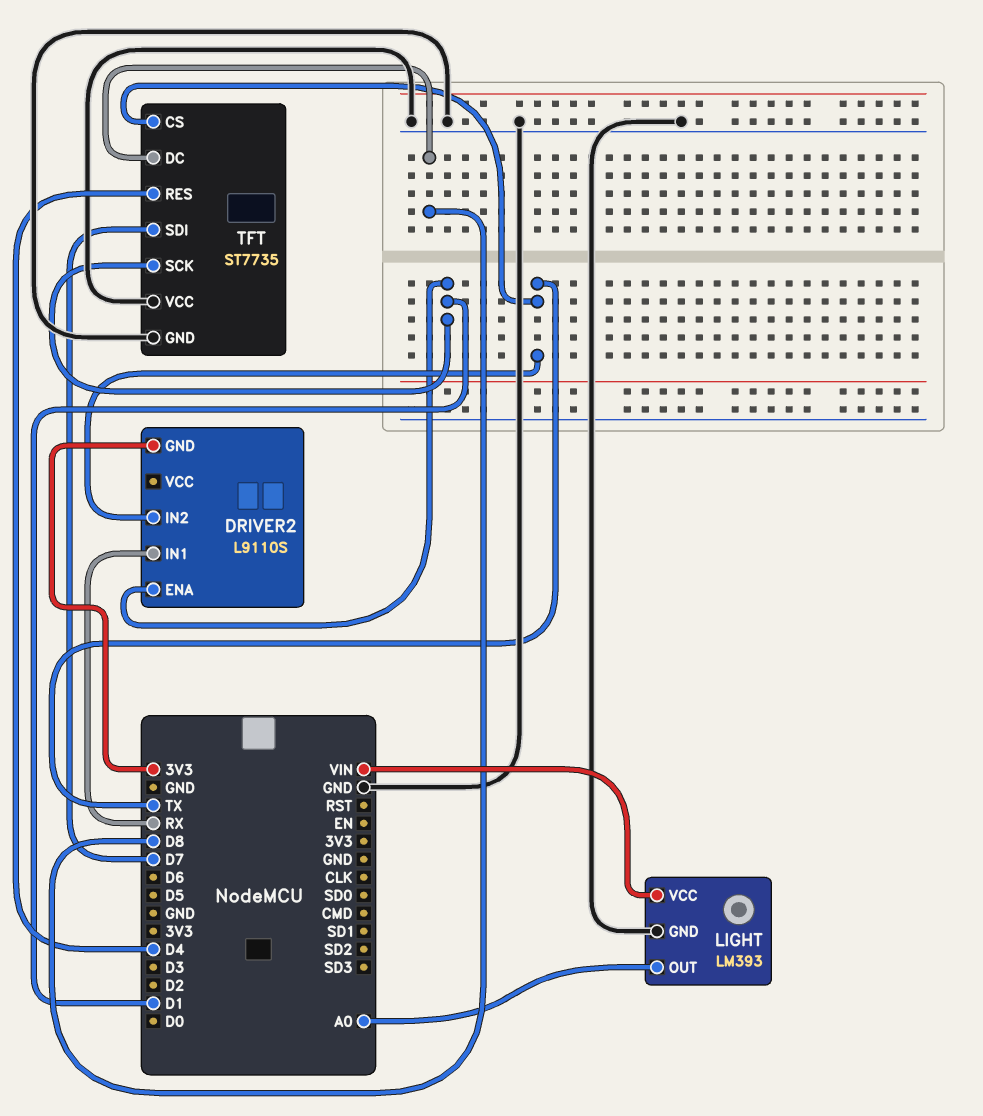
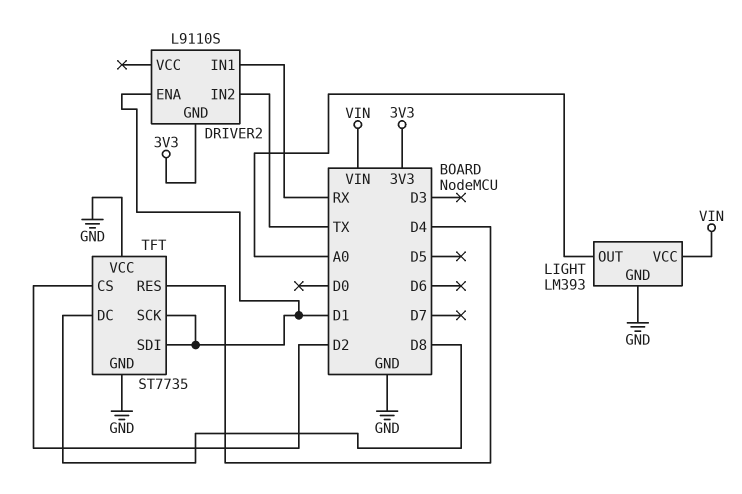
TFT pin CS: TX -> D2
TFT pin SDI: D7 -> D1

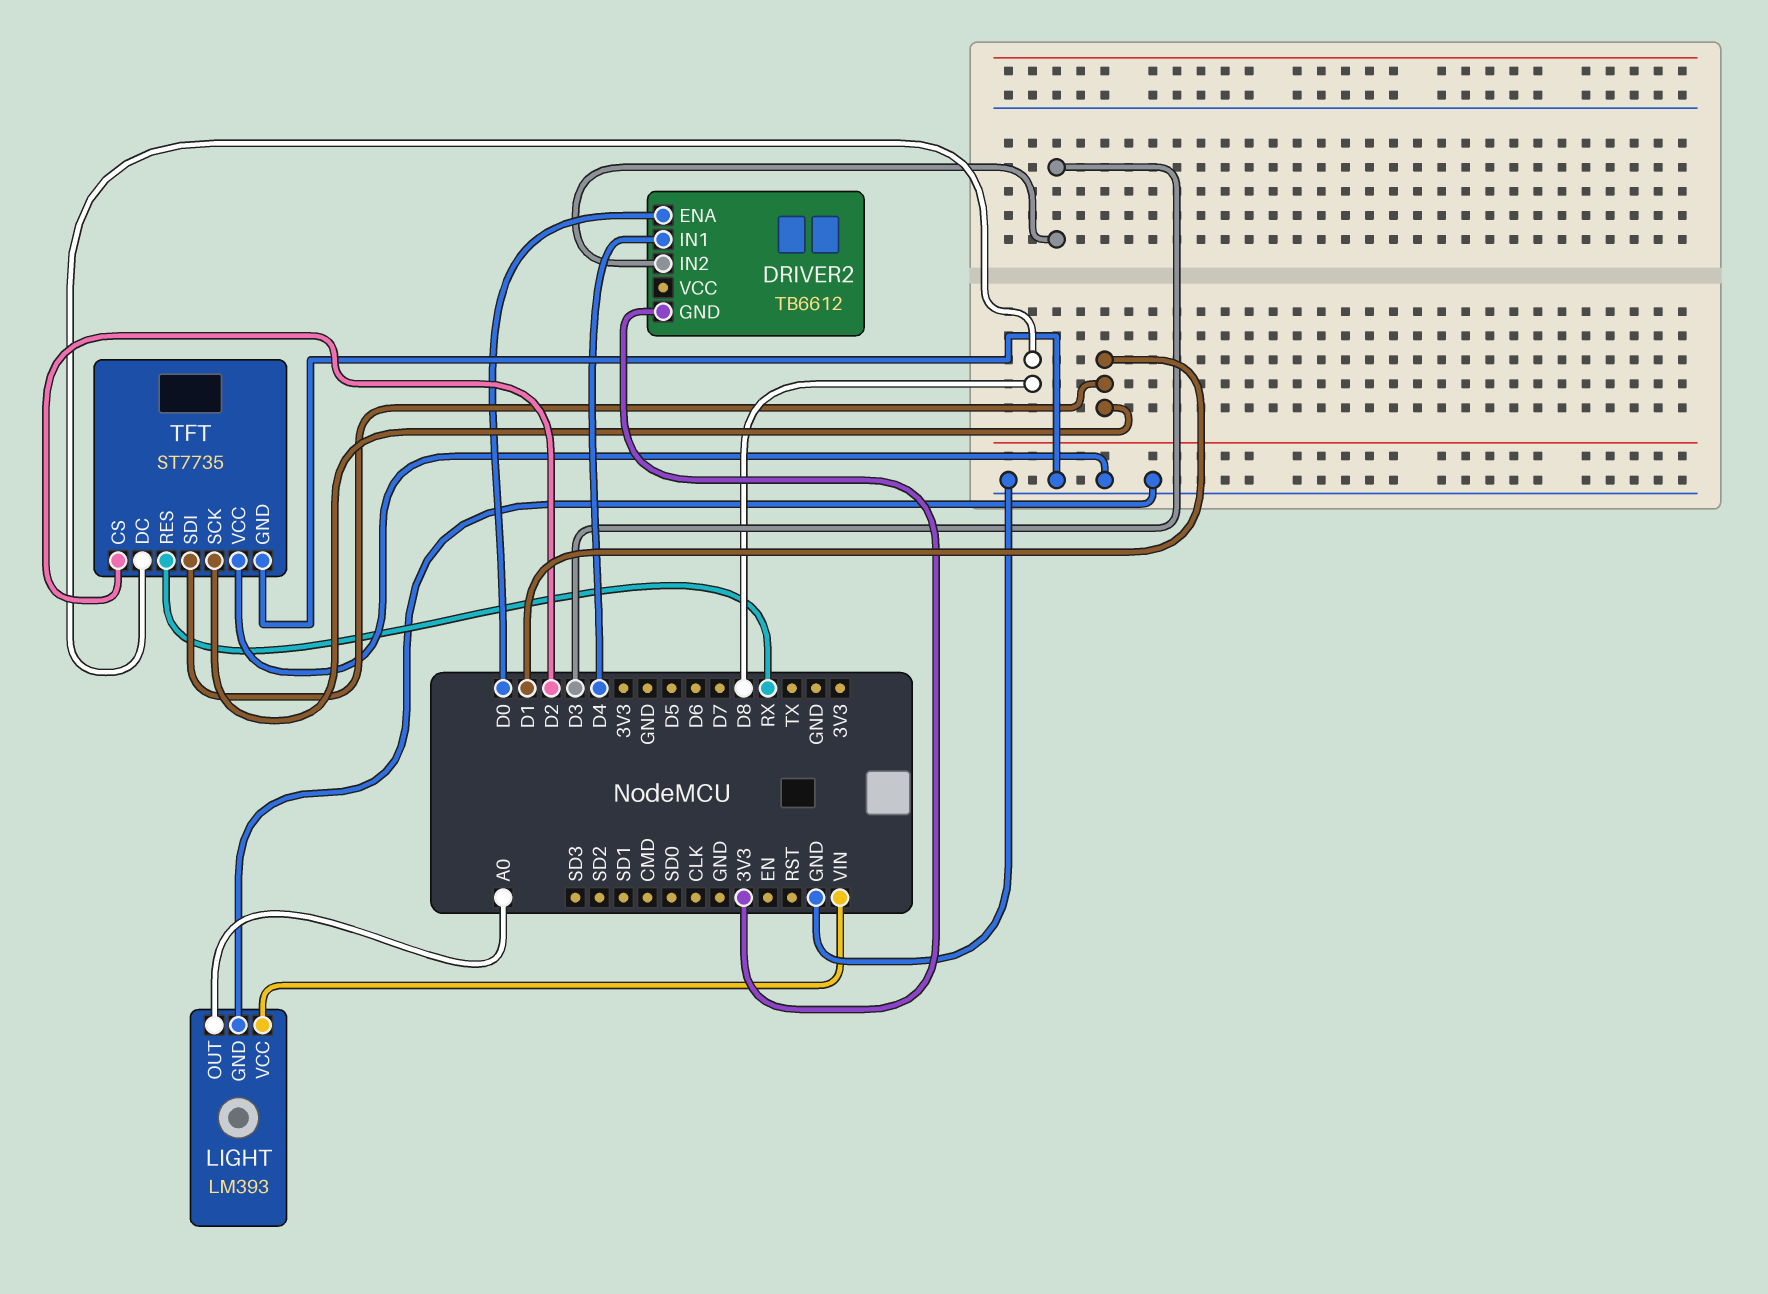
DRIVER2: L9110S -> TB6612
DRIVER2 pin ENA: D1 -> D0
DRIVER2 pin IN1: RX -> D4
DRIVER2 pin IN2: TX -> D3
TFT pin RES: D4 -> RX

